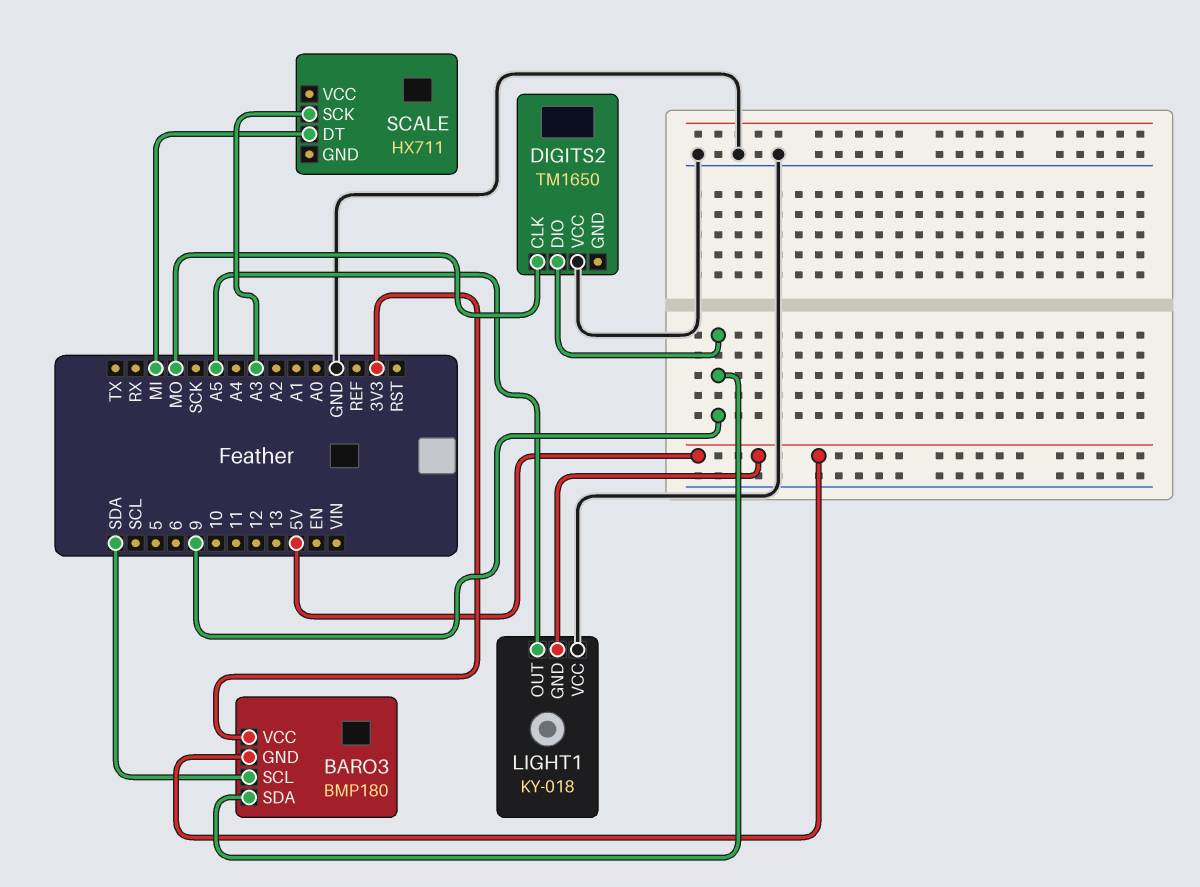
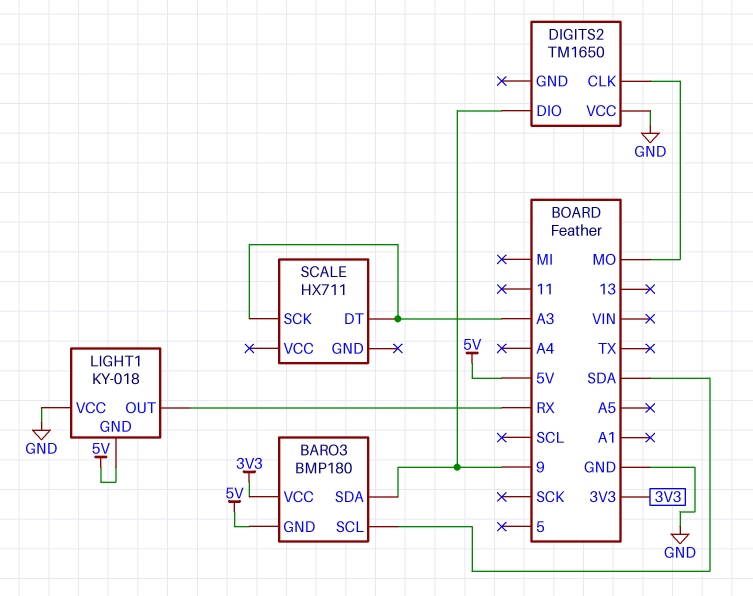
LIGHT1 pin OUT: A5 -> RX
SCALE pin DT: MI -> A3

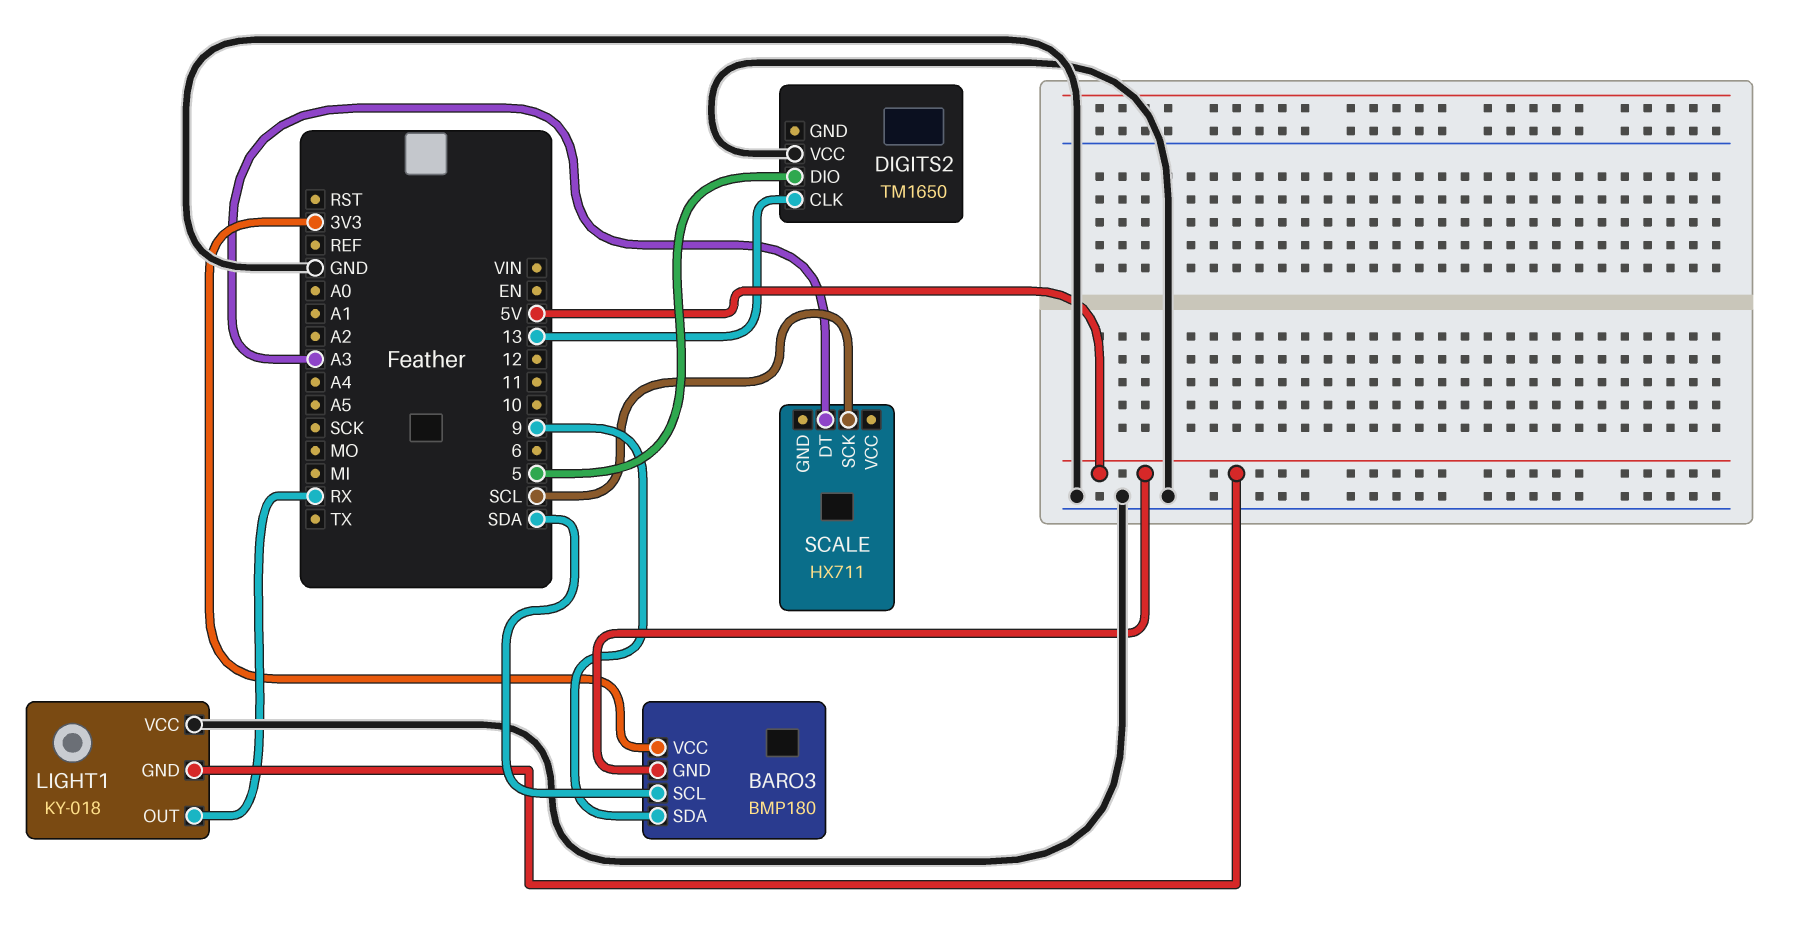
DIGITS2 pin CLK: MO -> 13
DIGITS2 pin DIO: 9 -> 5
SCALE pin SCK: A3 -> SCL

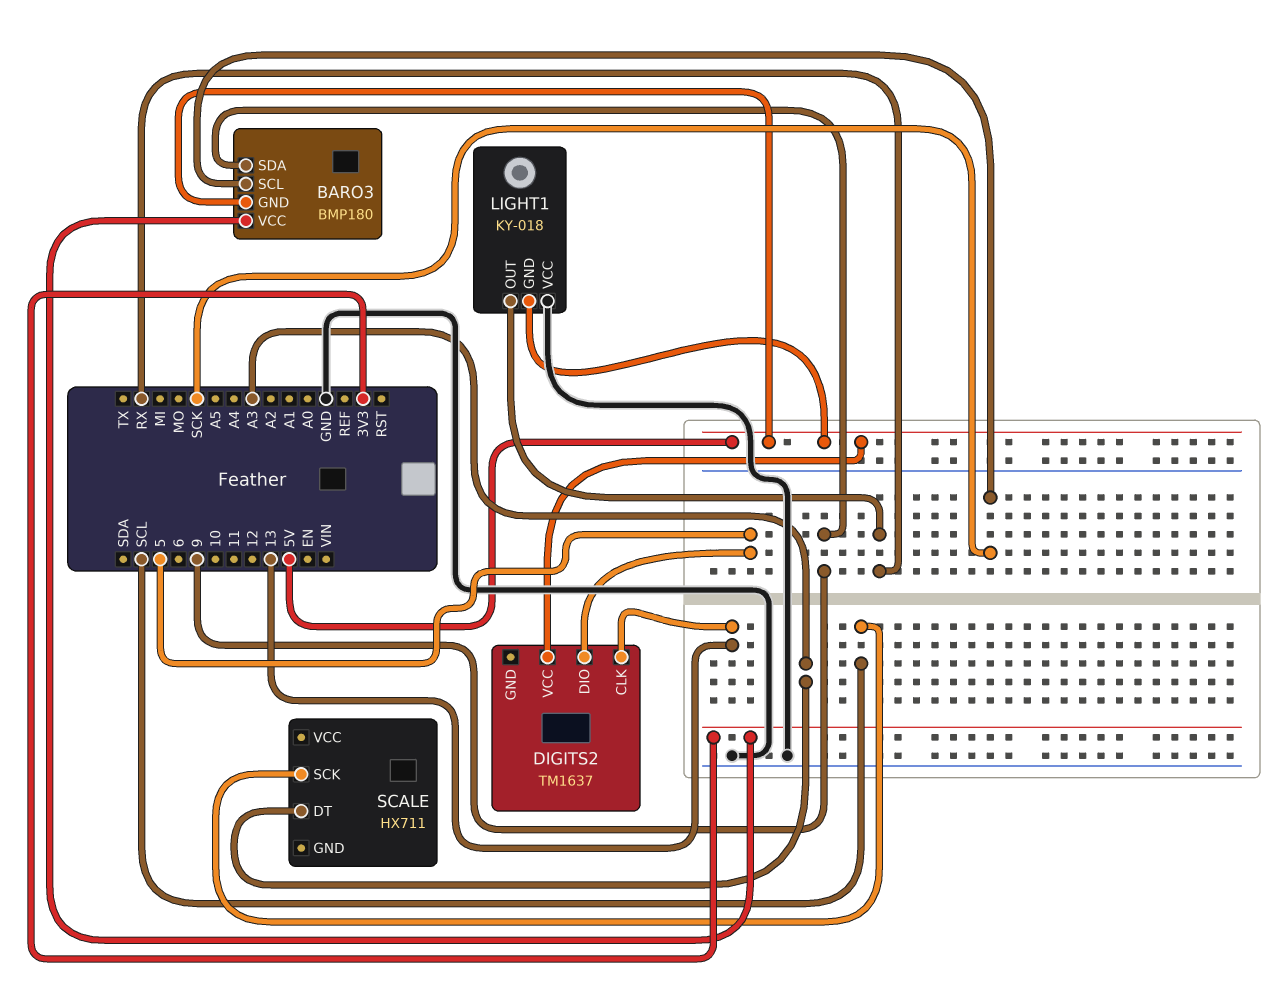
BARO3 pin SCL: SDA -> SCK
DIGITS2: TM1650 -> TM1637
DIGITS2 pin VCC: GND -> 5V

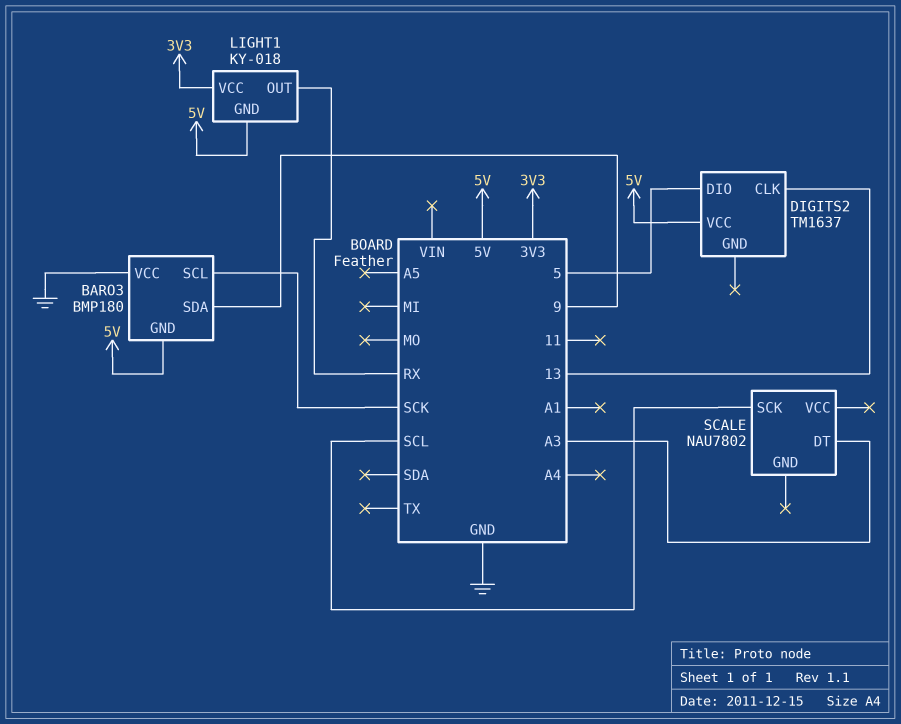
BARO3 pin VCC: 3V3 -> GND
LIGHT1 pin VCC: GND -> 3V3
SCALE: HX711 -> NAU7802

